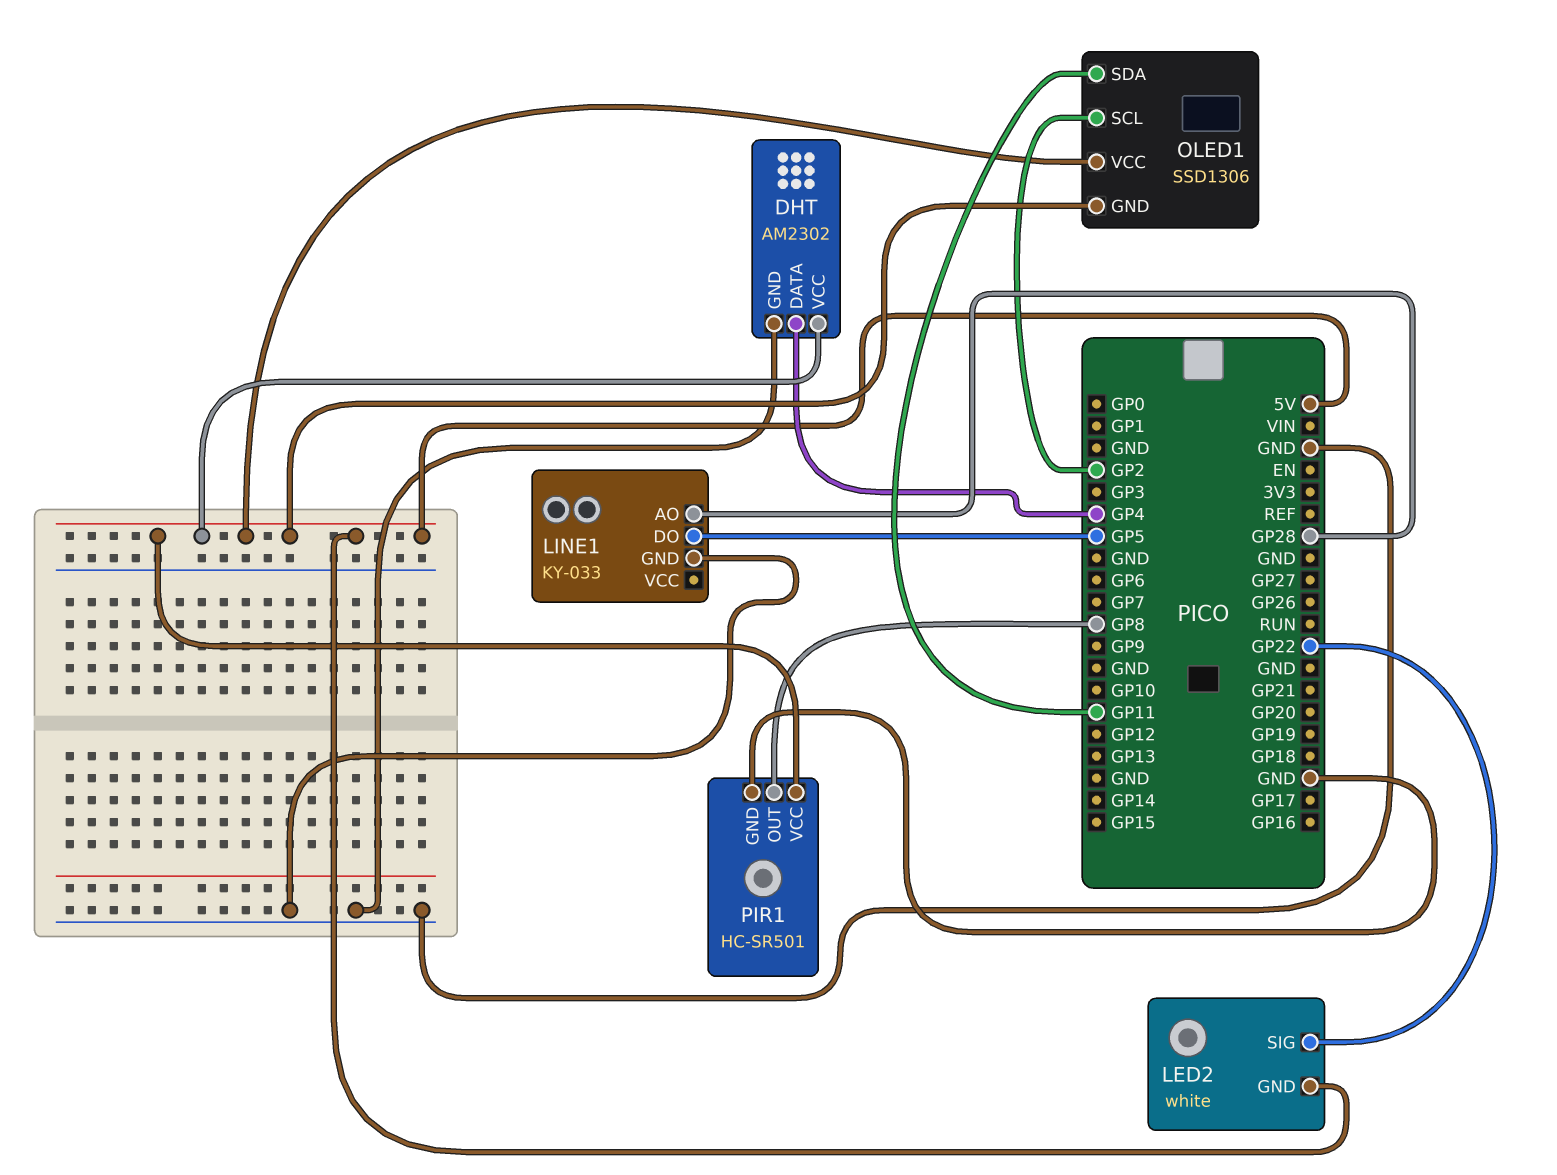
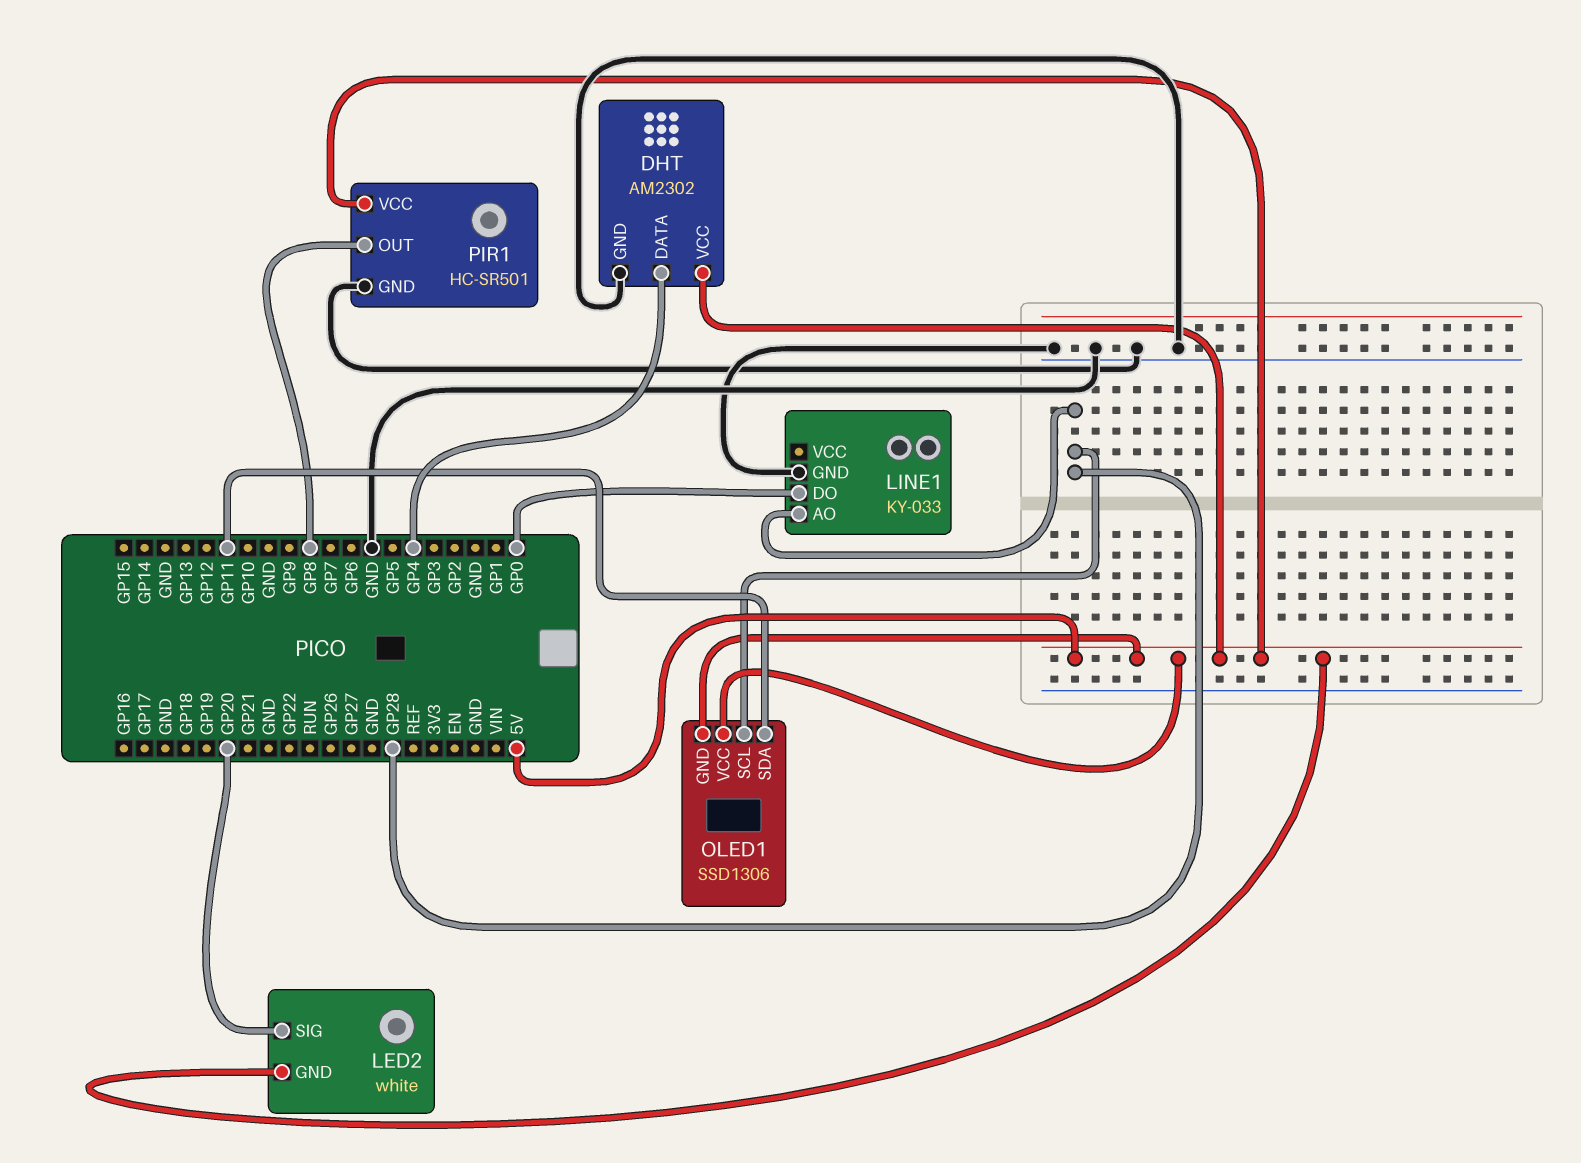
LED2 pin SIG: GP22 -> GP20
LINE1 pin DO: GP5 -> GP0
OLED1 pin SCL: GP2 -> GP28

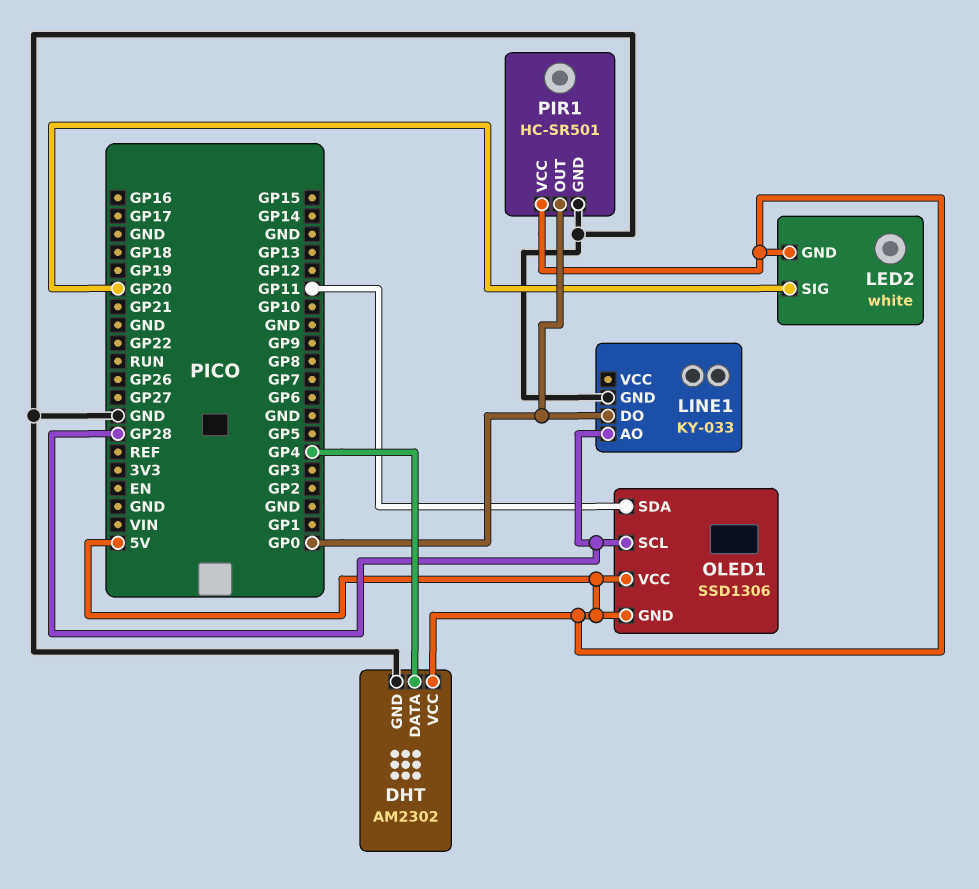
PIR1 pin OUT: GP8 -> GP0

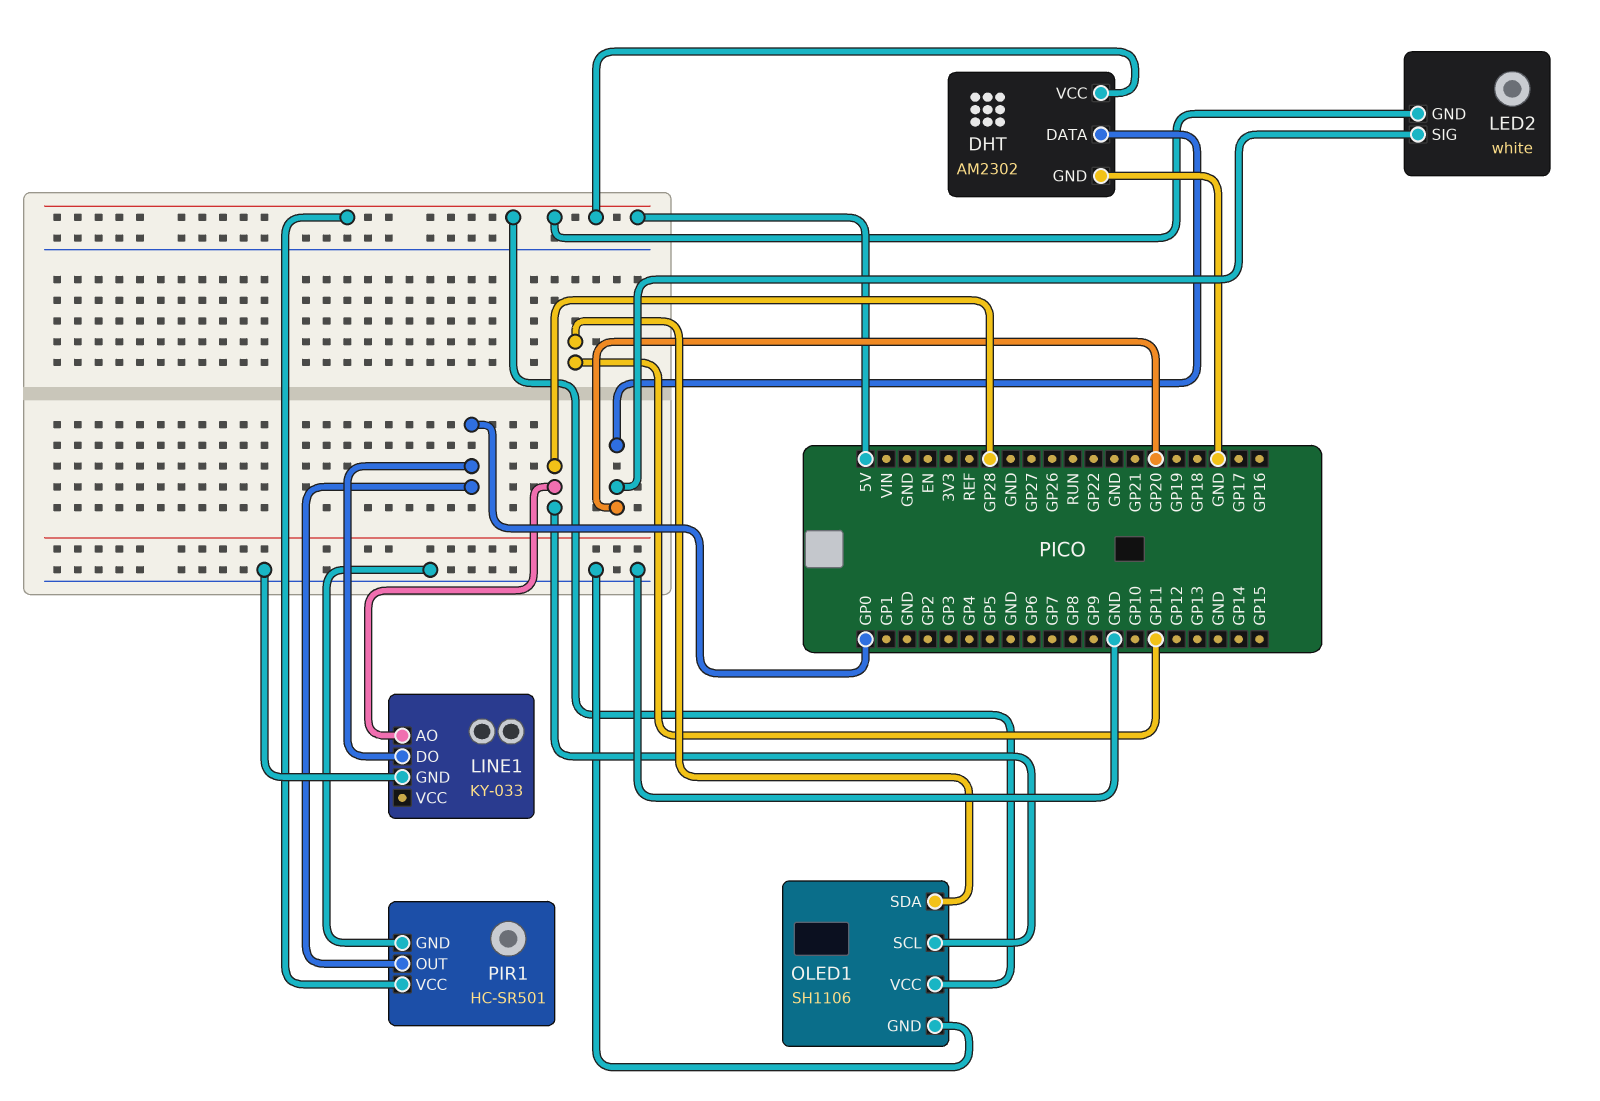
DHT pin DATA: GP4 -> GP20
OLED1: SSD1306 -> SH1106
OLED1 pin GND: 5V -> GND

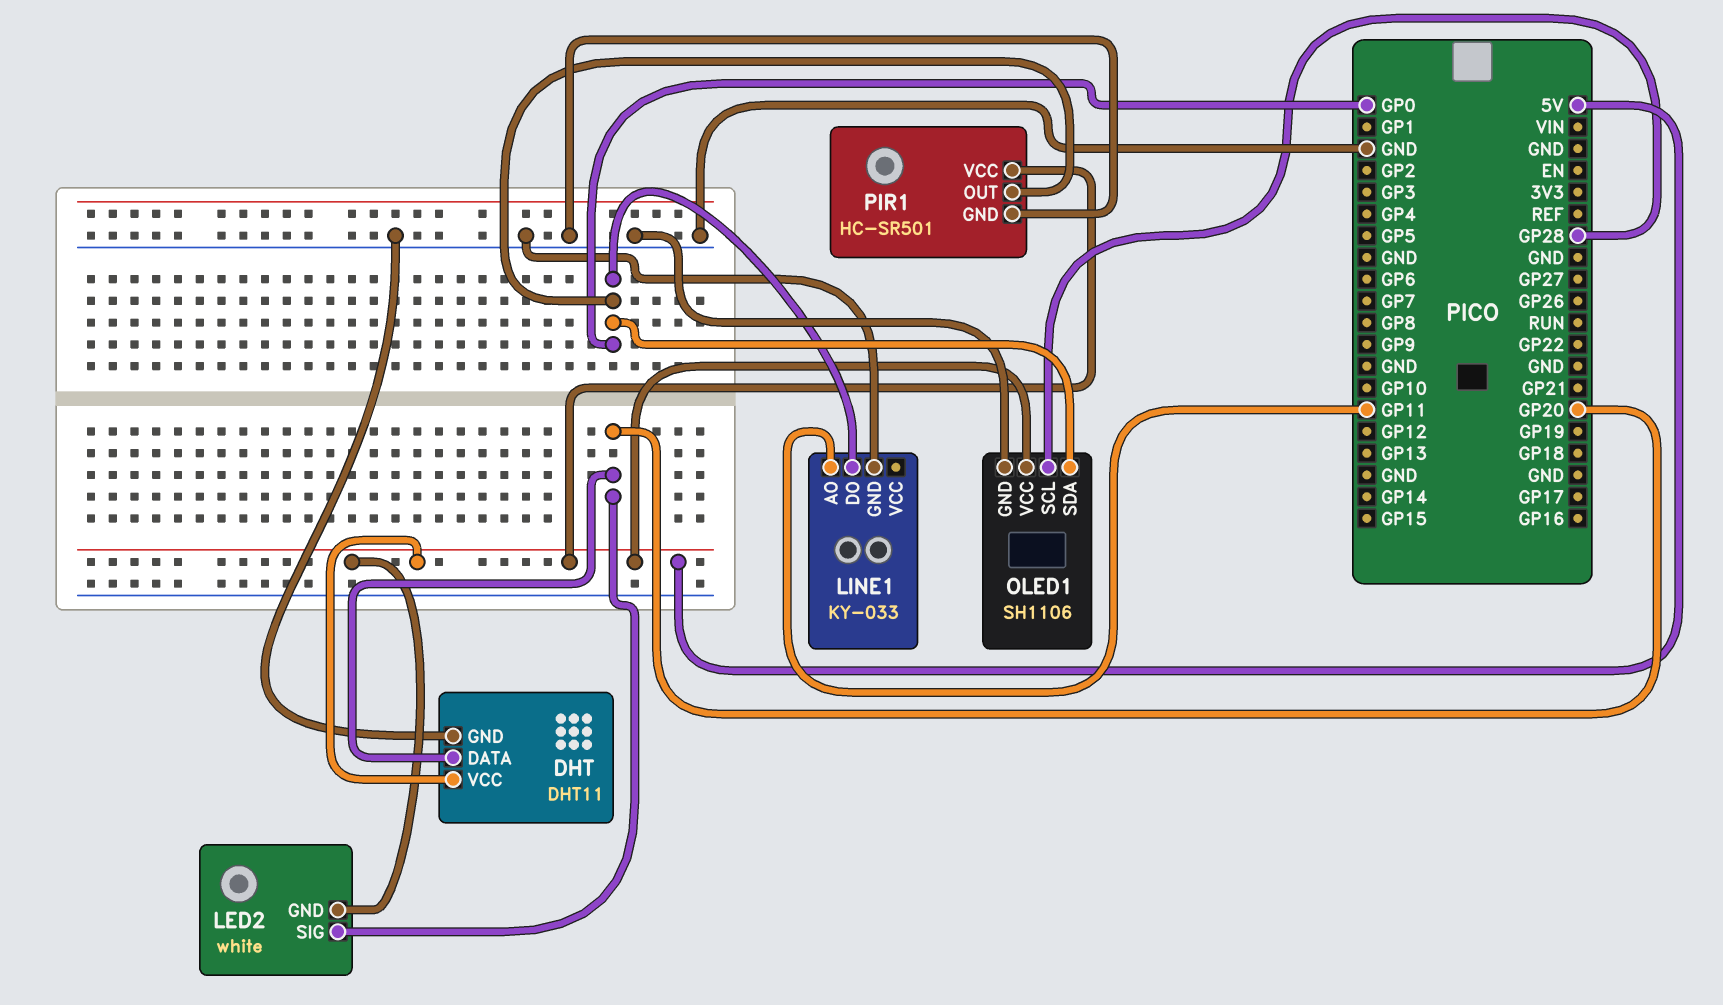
DHT: AM2302 -> DHT11
LINE1 pin AO: GP28 -> GP11
OLED1 pin SDA: GP11 -> GP0

